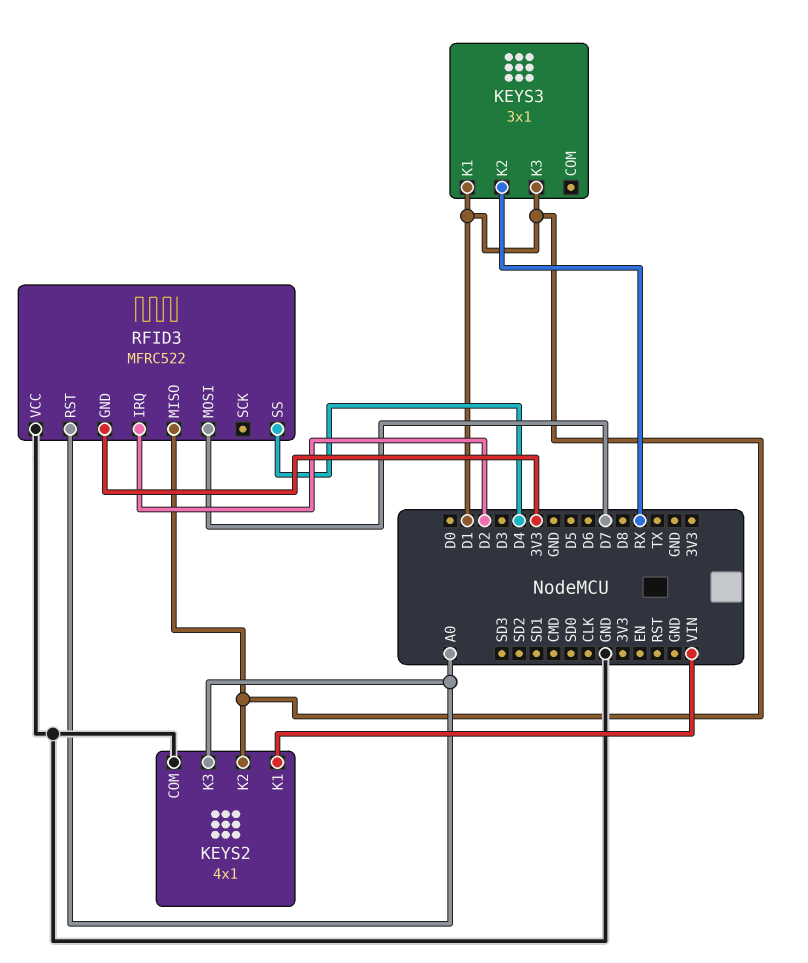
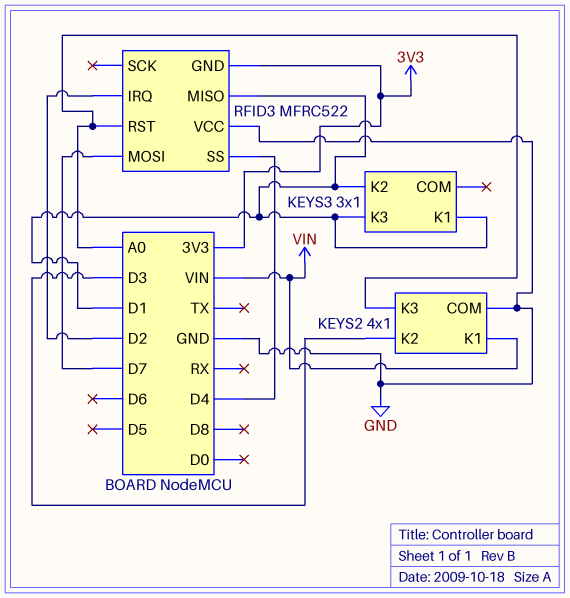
KEYS2 pin K2: D1 -> D3
KEYS3 pin K2: RX -> D1

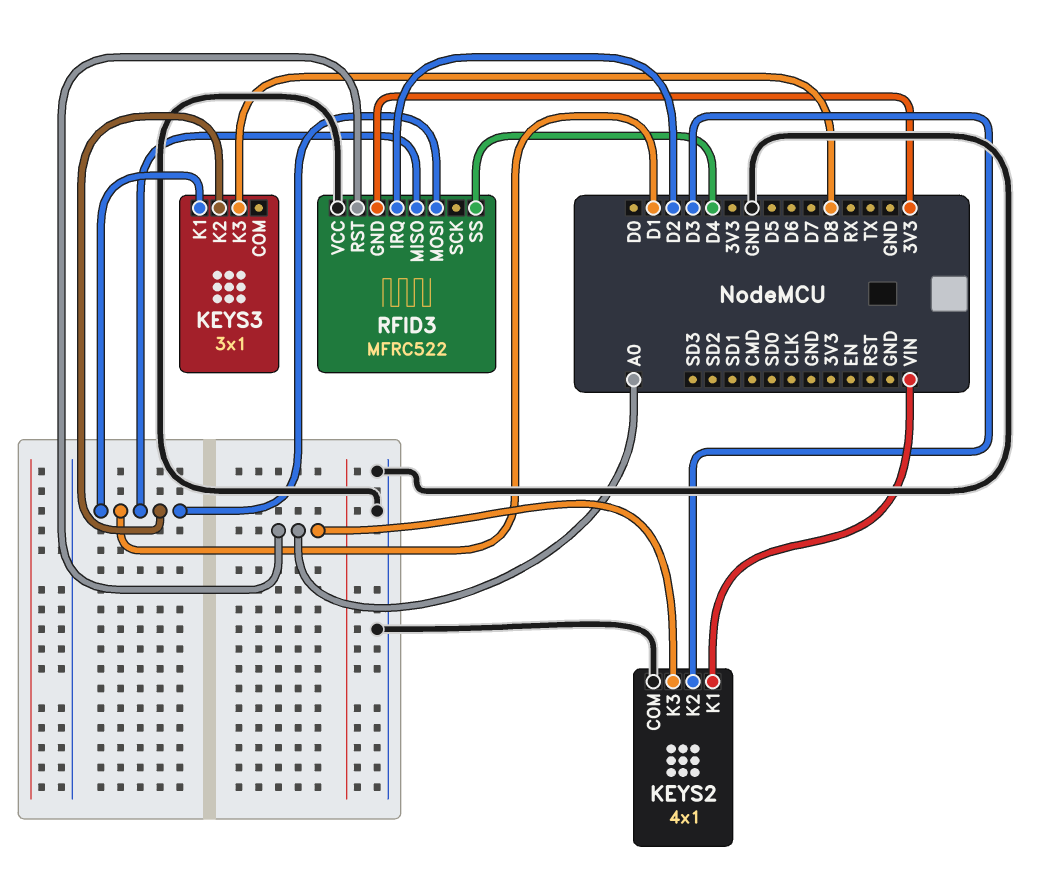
KEYS3 pin K3: D1 -> D8
RFID3 pin MOSI: D7 -> D1

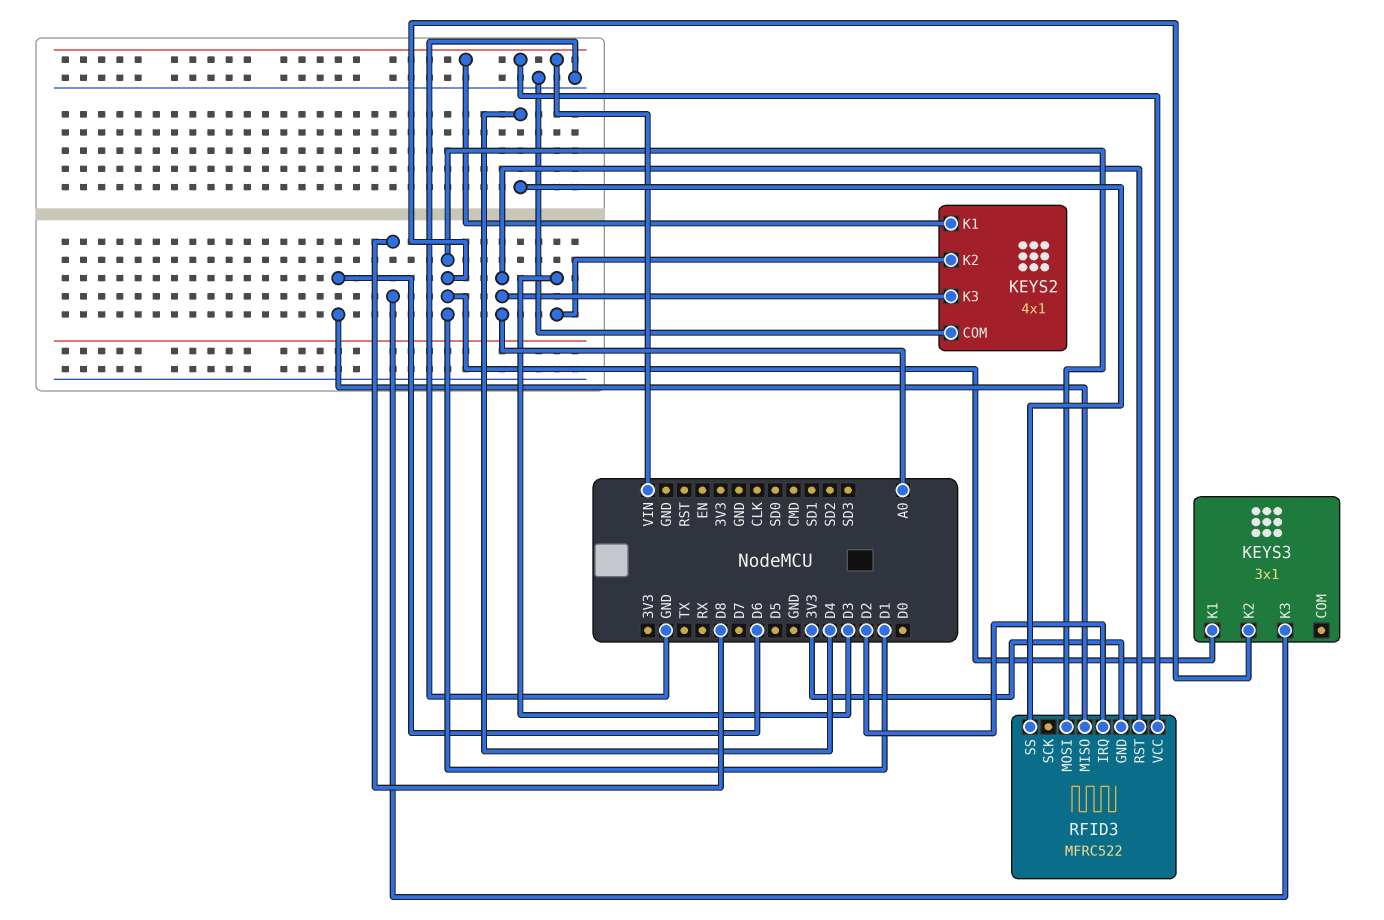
RFID3 pin MISO: D1 -> D6
RFID3 pin VCC: GND -> VIN

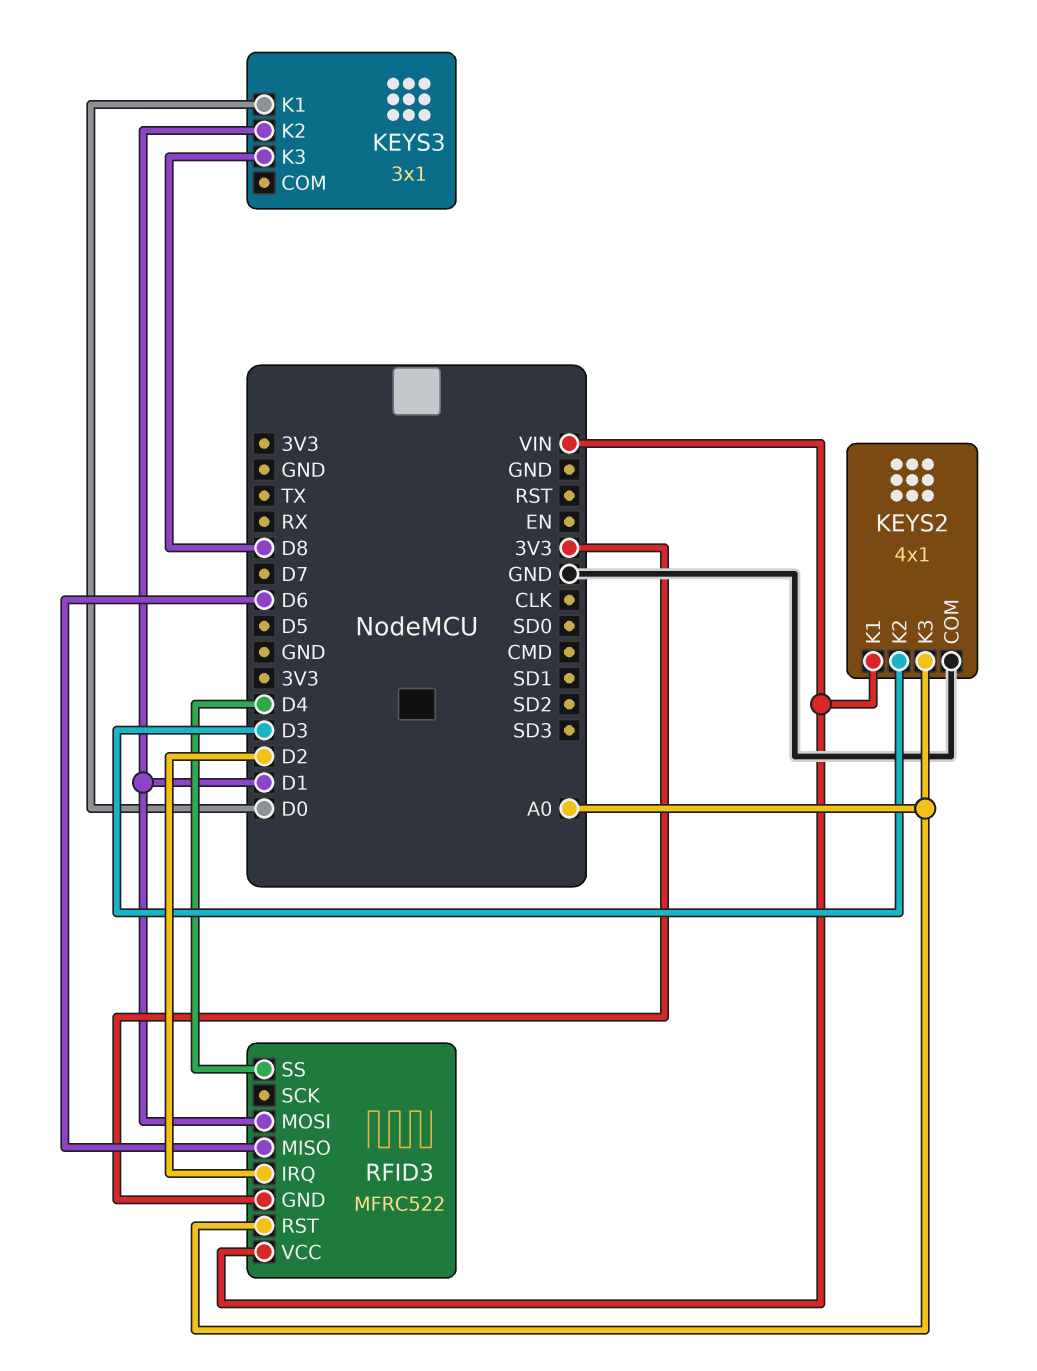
KEYS3 pin K1: D1 -> D0

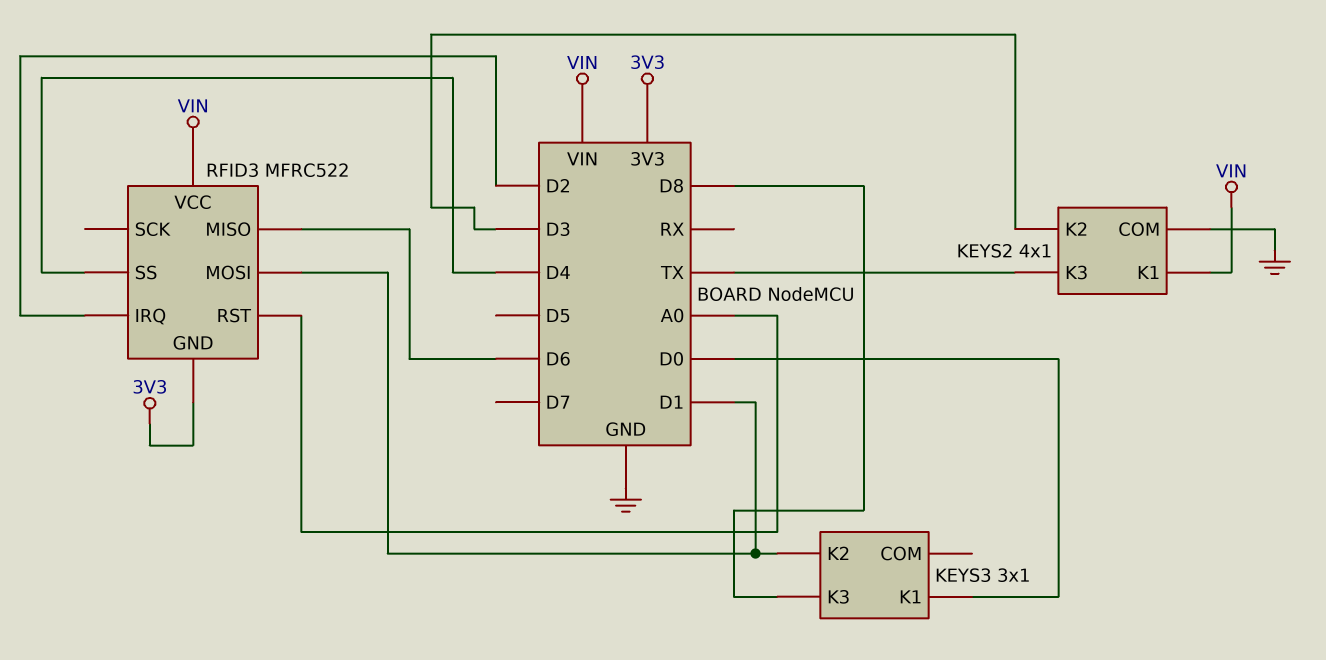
KEYS2 pin K3: A0 -> TX

